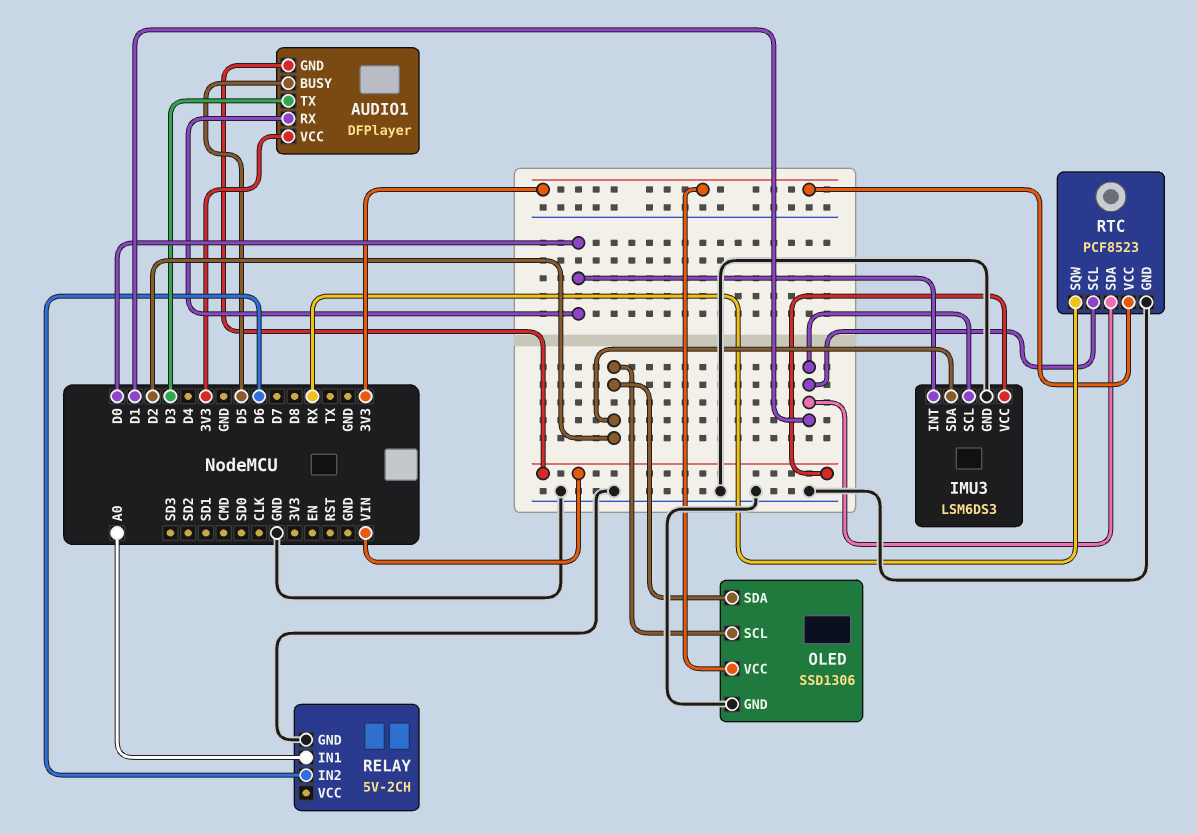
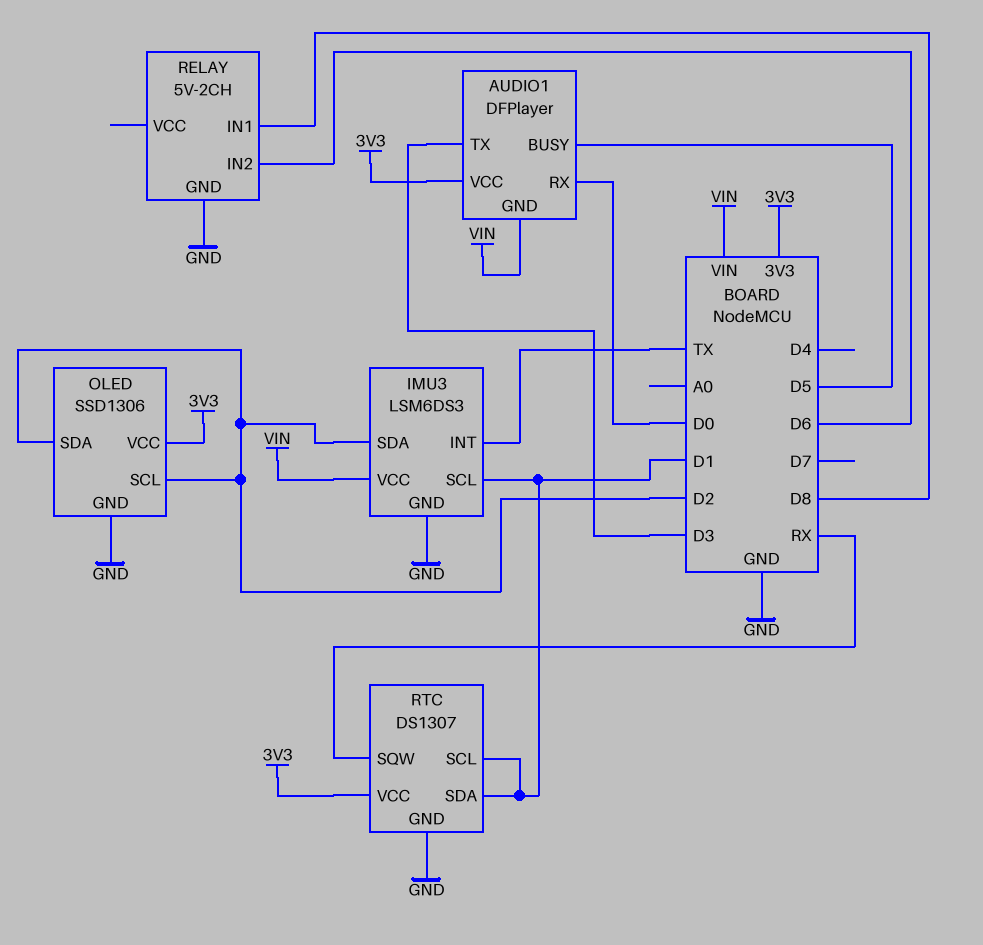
IMU3 pin INT: D0 -> TX
RELAY pin IN1: A0 -> D8
RTC: PCF8523 -> DS1307

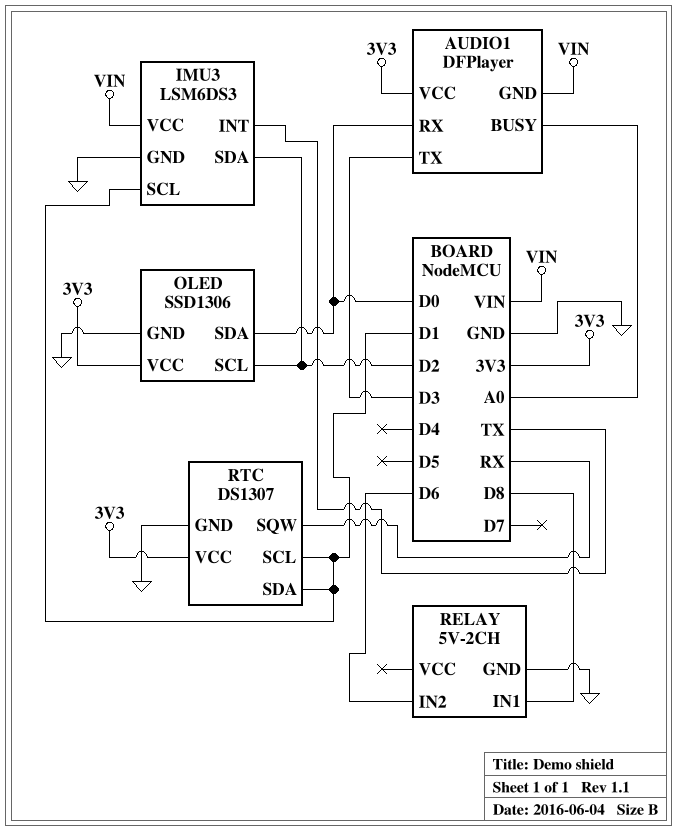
AUDIO1 pin BUSY: D5 -> A0
OLED pin SDA: D2 -> D0

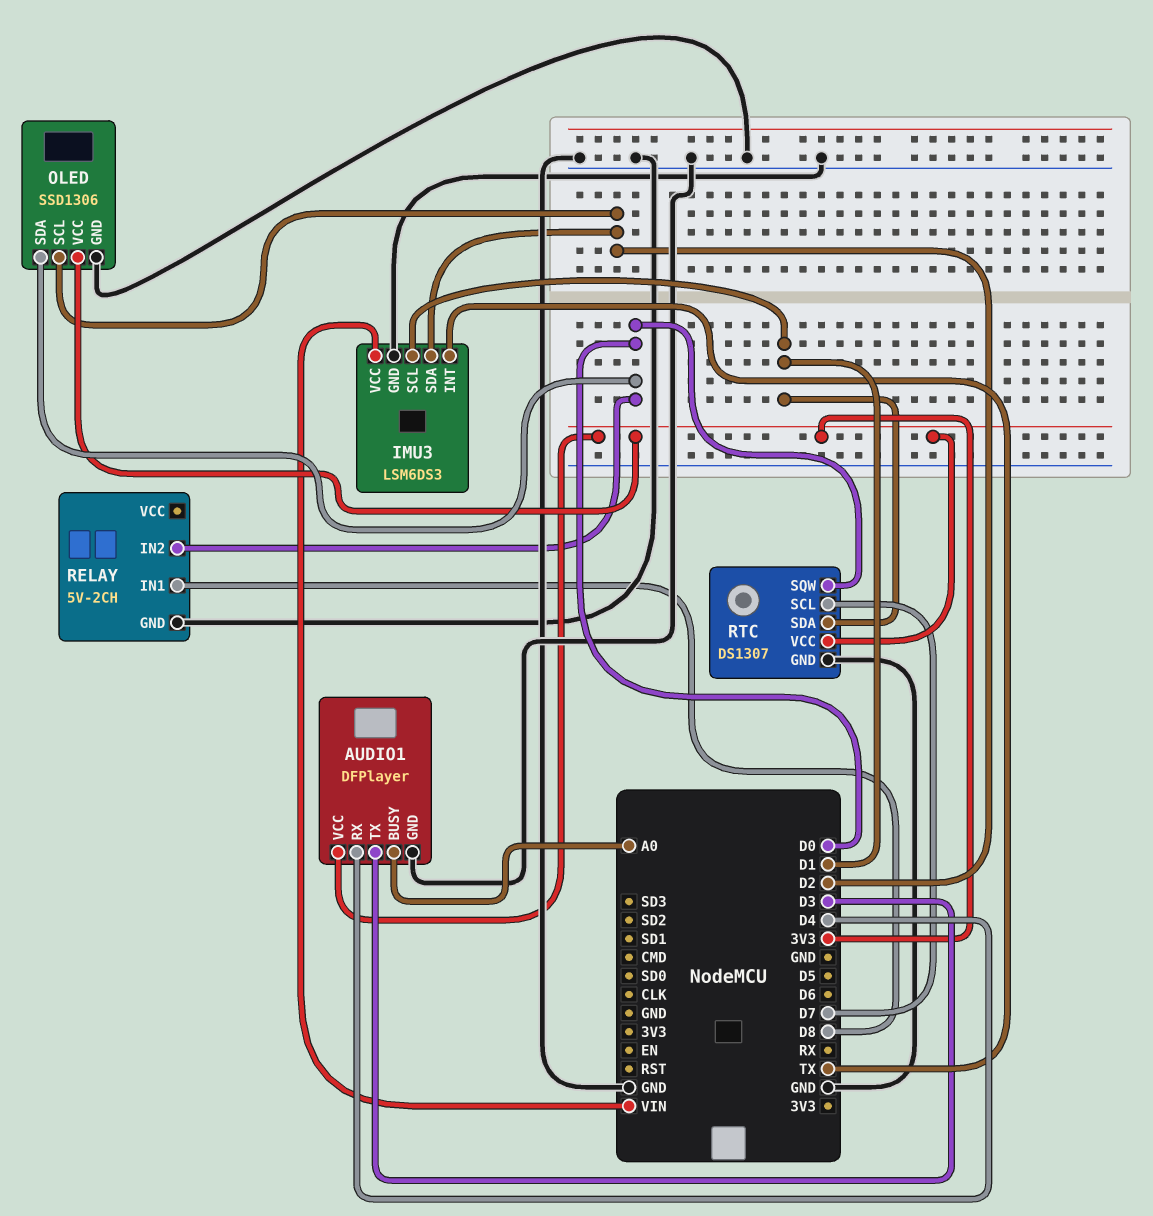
AUDIO1 pin GND: VIN -> GND
AUDIO1 pin RX: D0 -> D4
RELAY pin IN2: D6 -> D0
RTC pin SCL: D1 -> D7
RTC pin SQW: RX -> D0

